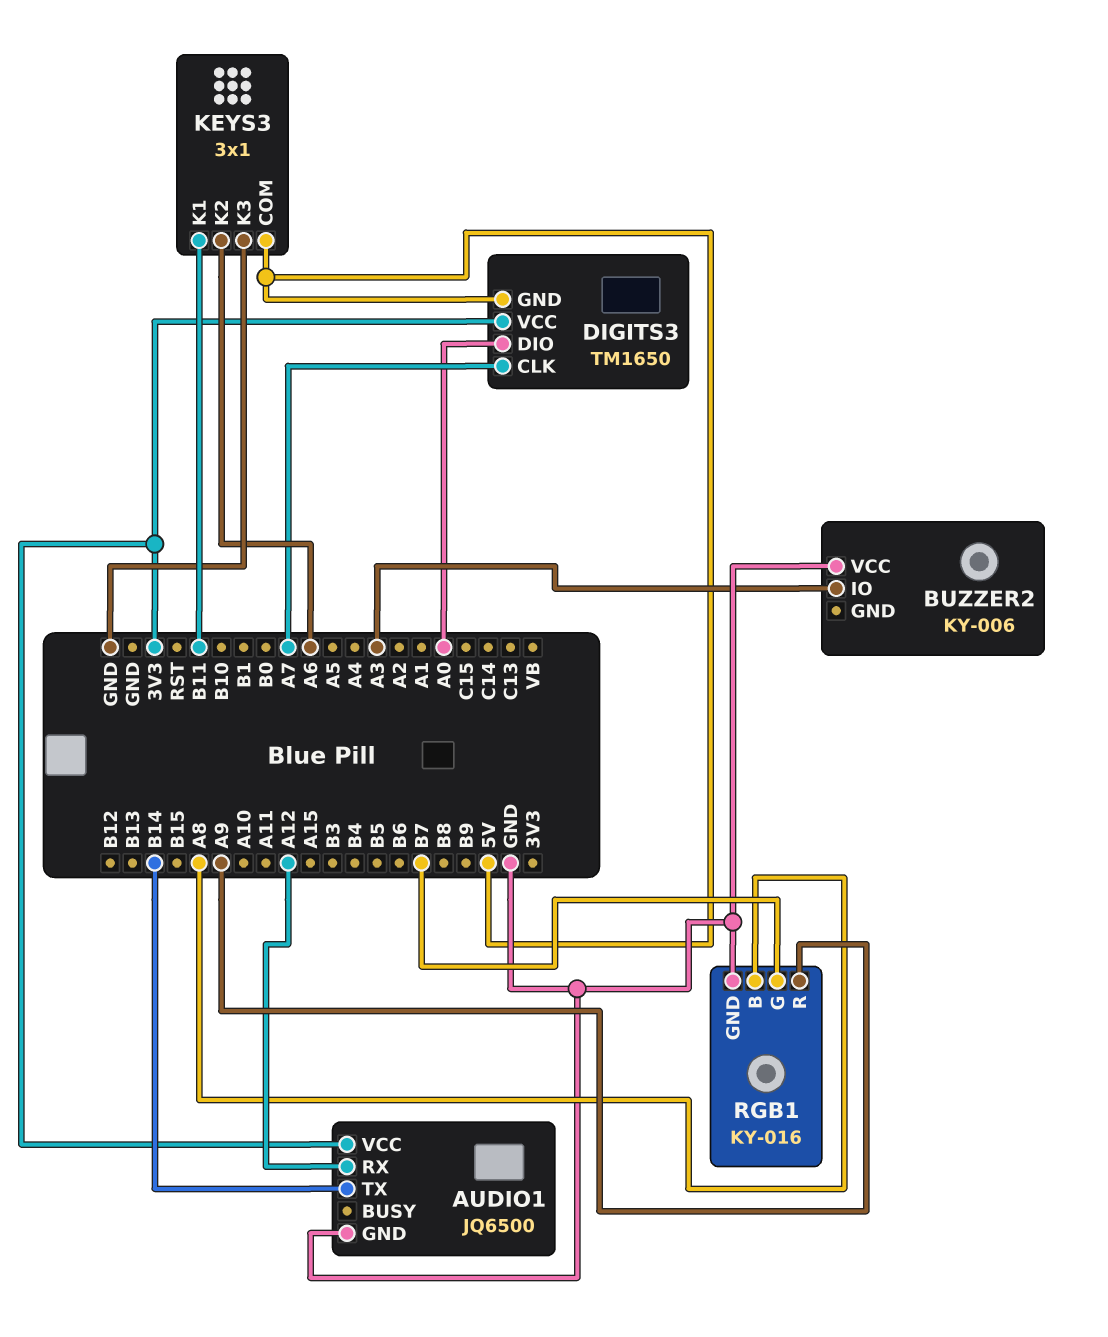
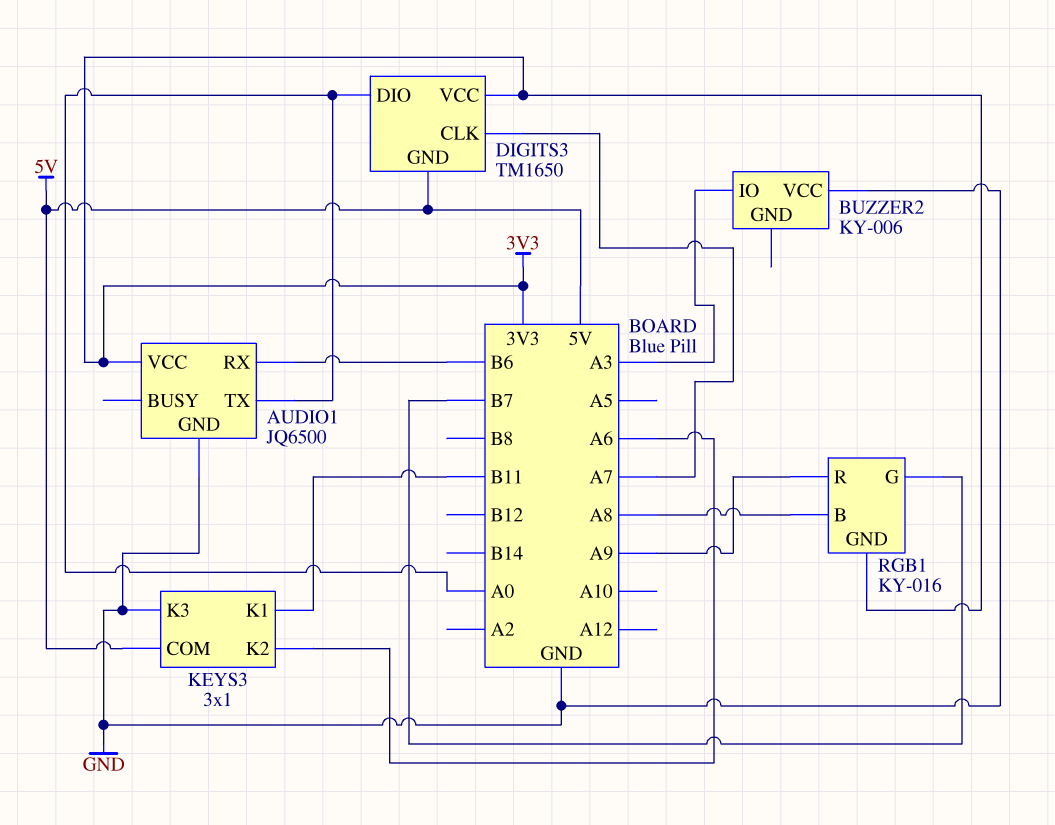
AUDIO1 pin RX: A12 -> B6
AUDIO1 pin TX: B14 -> A0
RGB1 pin GND: GND -> 3V3

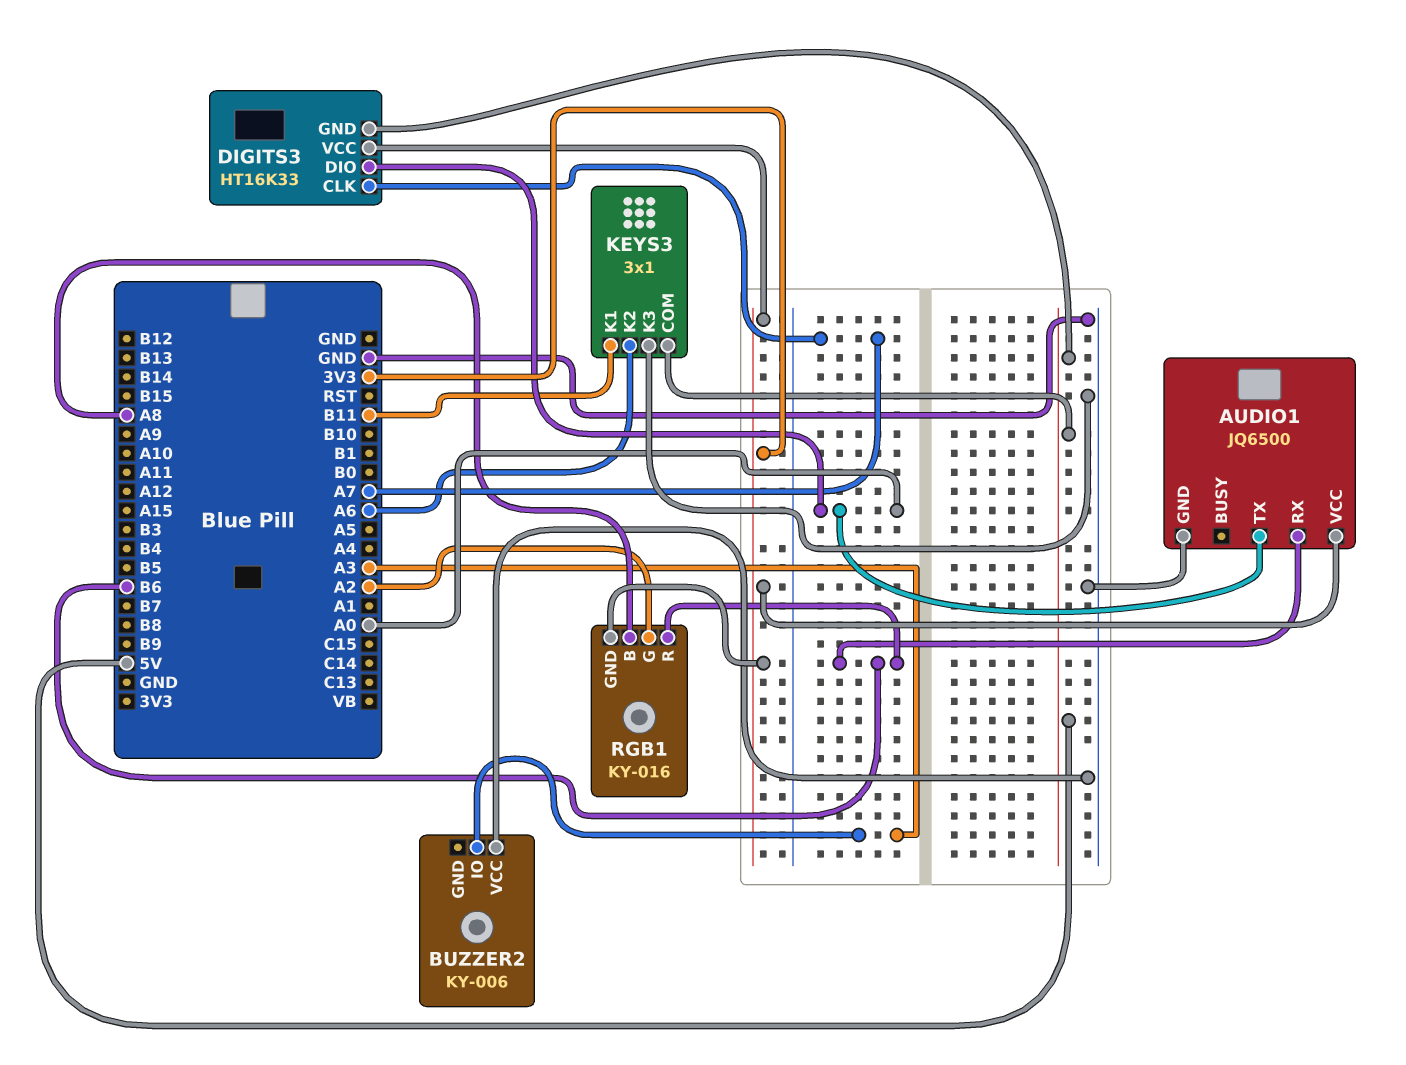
DIGITS3: TM1650 -> HT16K33
RGB1 pin G: B7 -> A2
RGB1 pin R: A9 -> B6

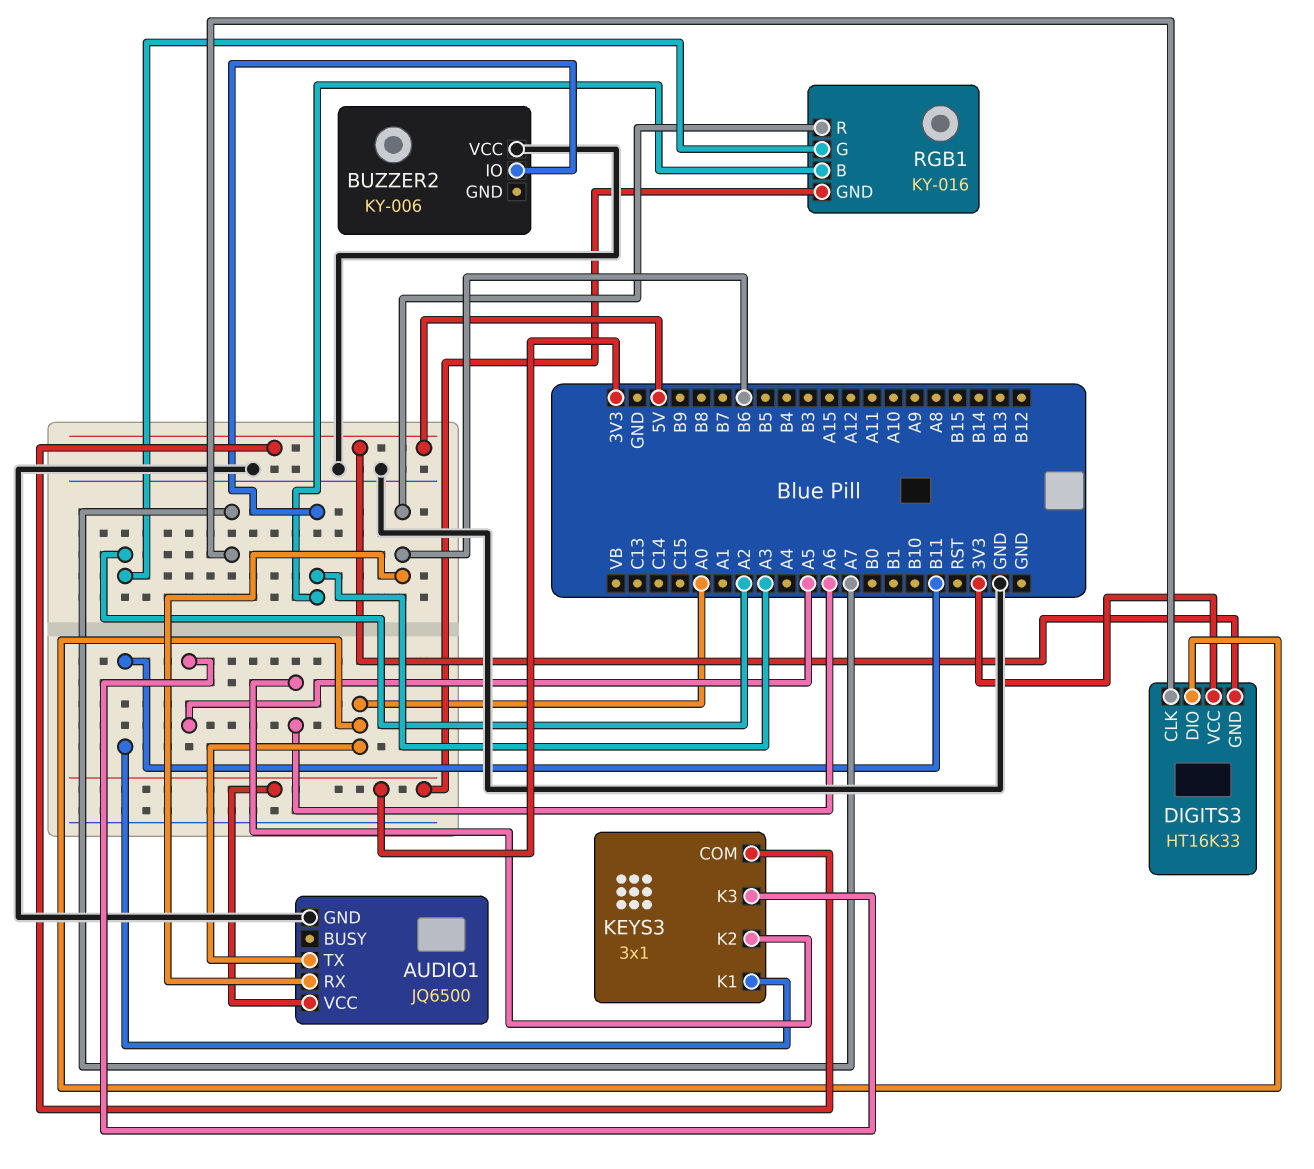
KEYS3 pin K3: GND -> A5
RGB1 pin B: A8 -> A3

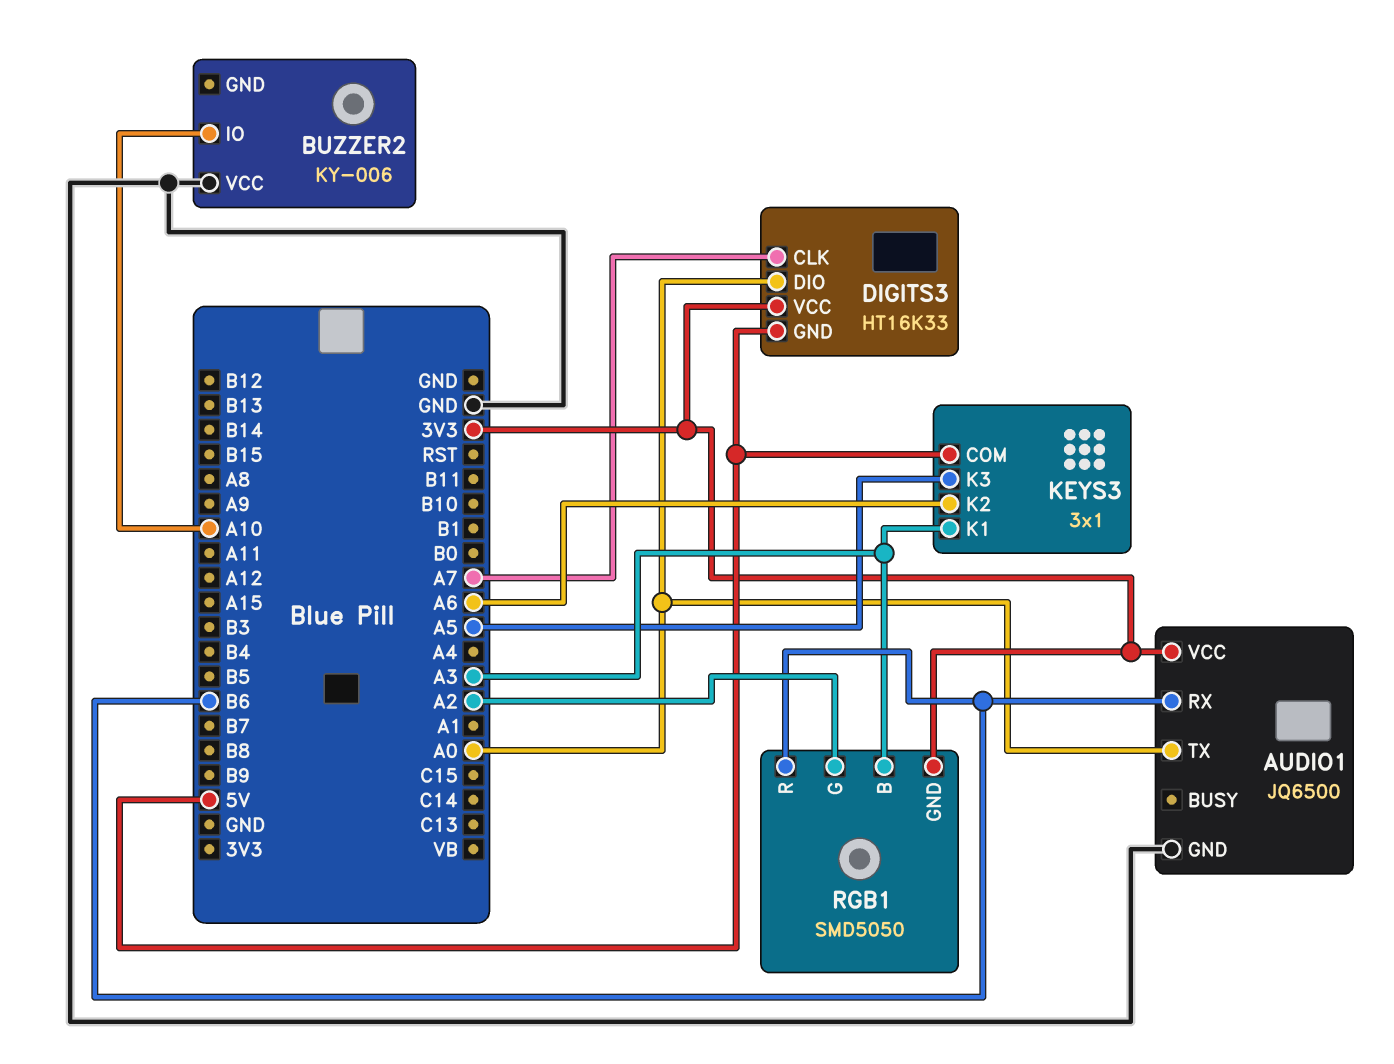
BUZZER2 pin IO: A3 -> A10
KEYS3 pin K1: B11 -> A3
RGB1: KY-016 -> SMD5050

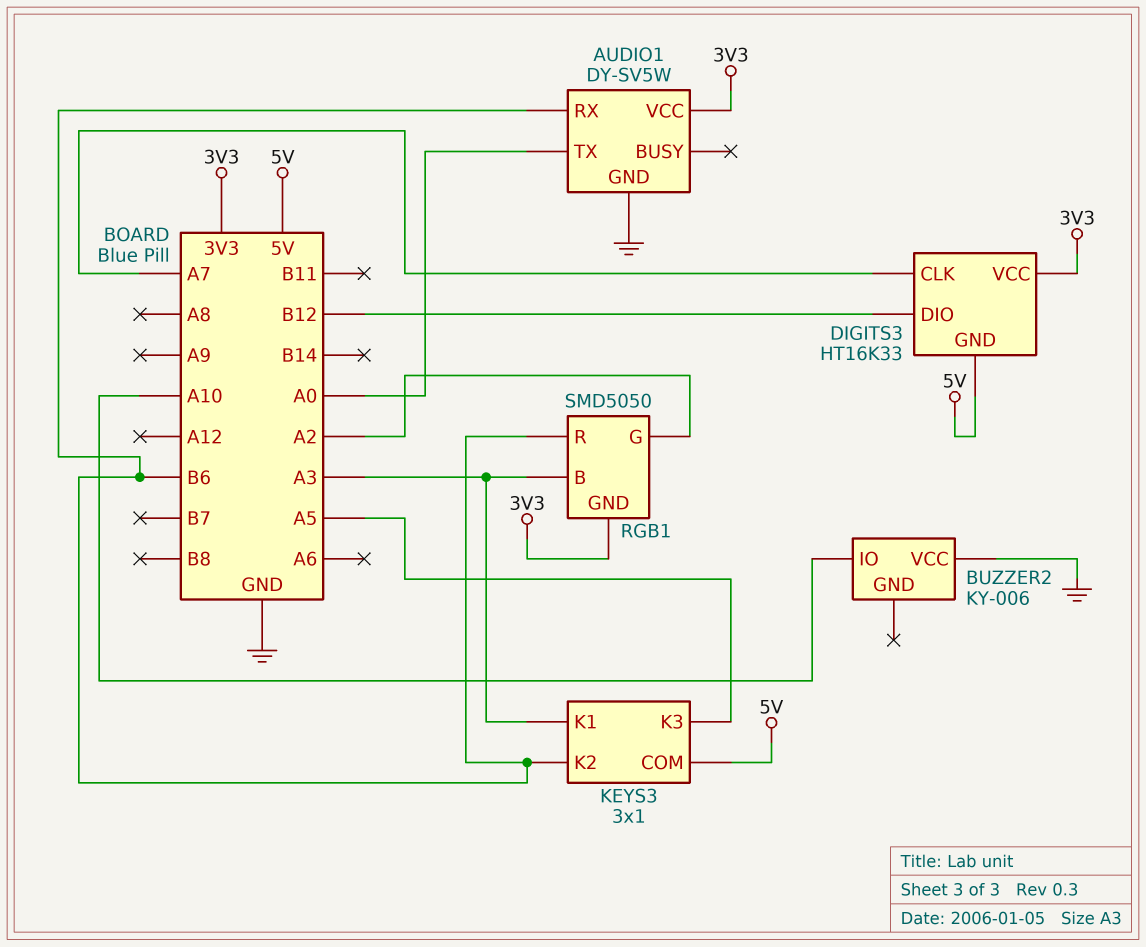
AUDIO1: JQ6500 -> DY-SV5W
DIGITS3 pin DIO: A0 -> B12
KEYS3 pin K2: A6 -> B6

